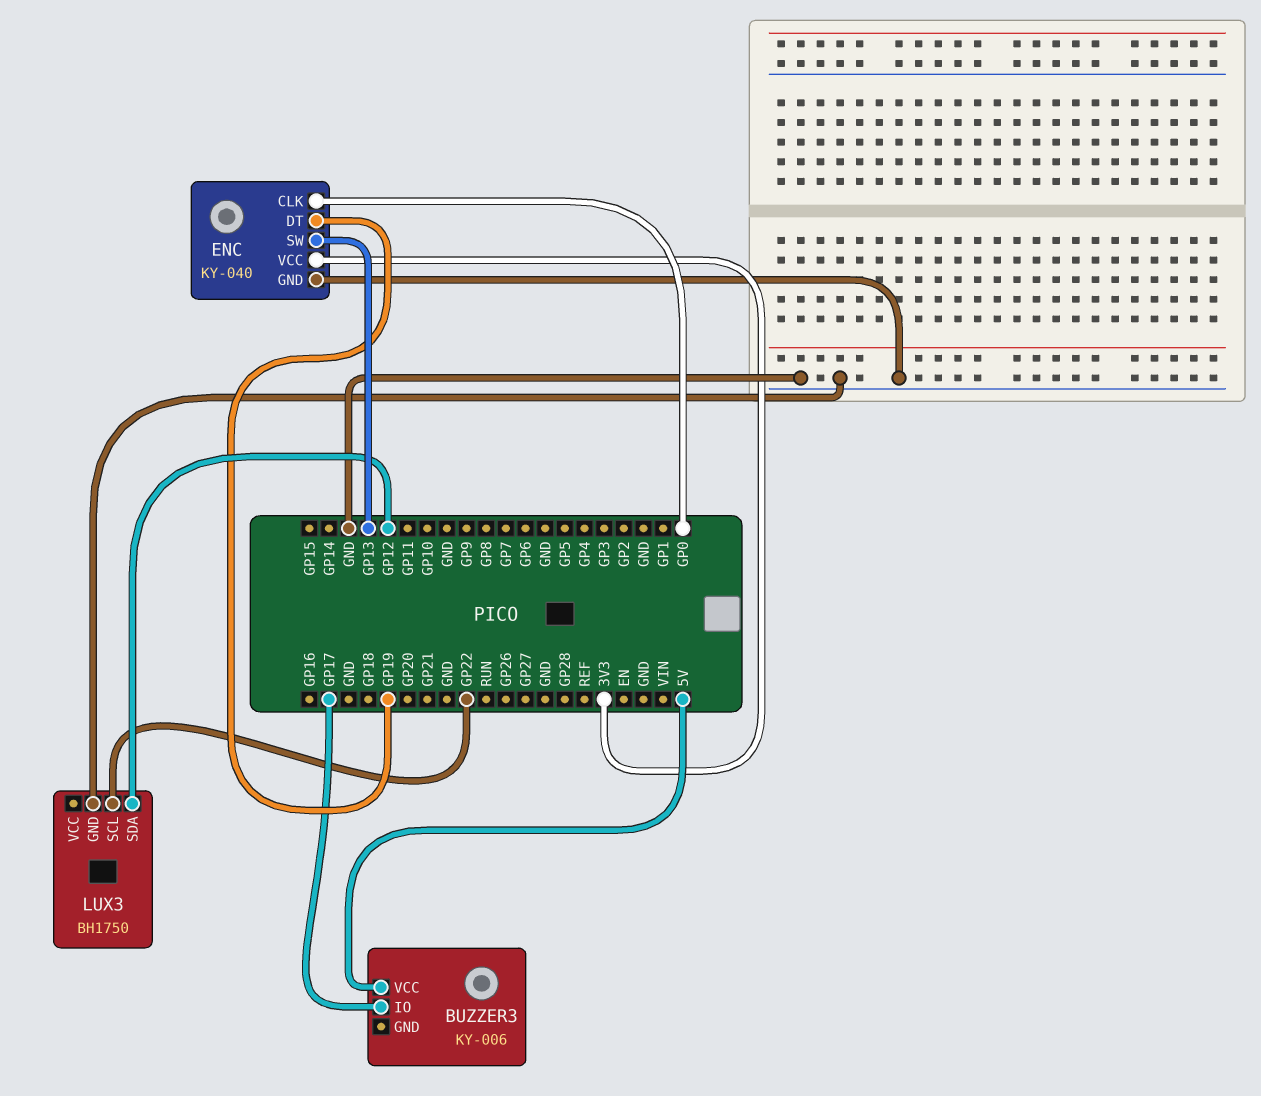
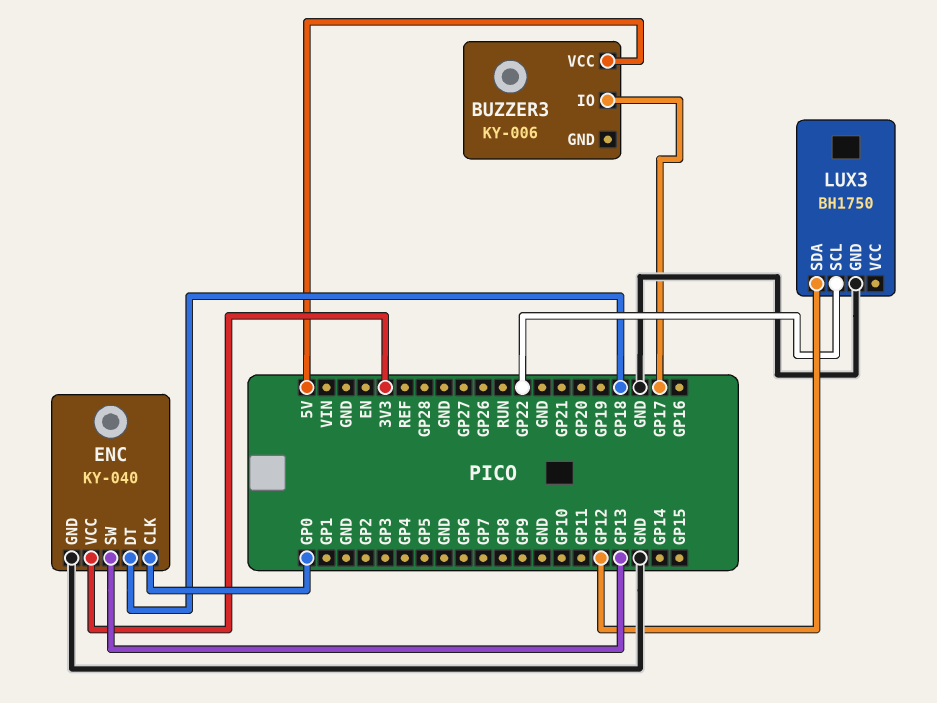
ENC pin DT: GP19 -> GP18

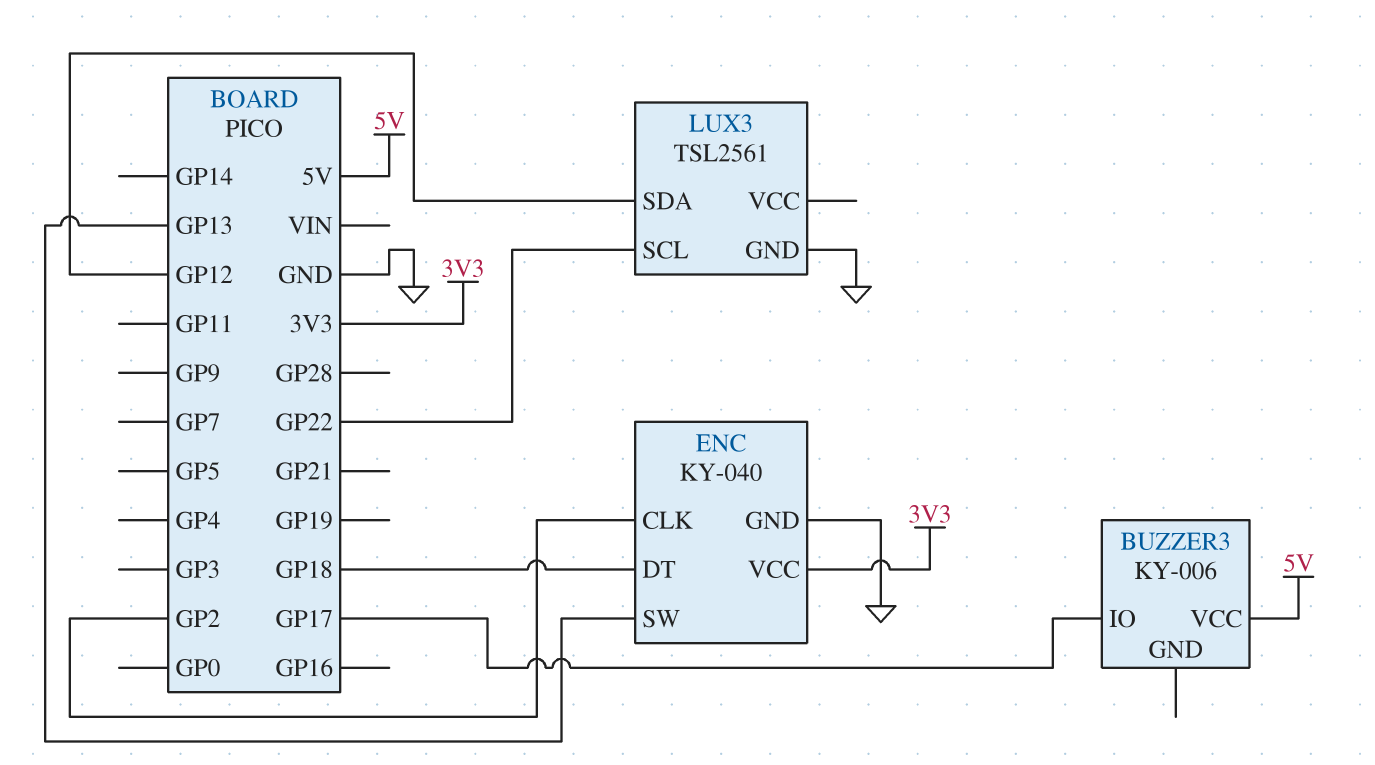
ENC pin CLK: GP0 -> GP2
LUX3: BH1750 -> TSL2561

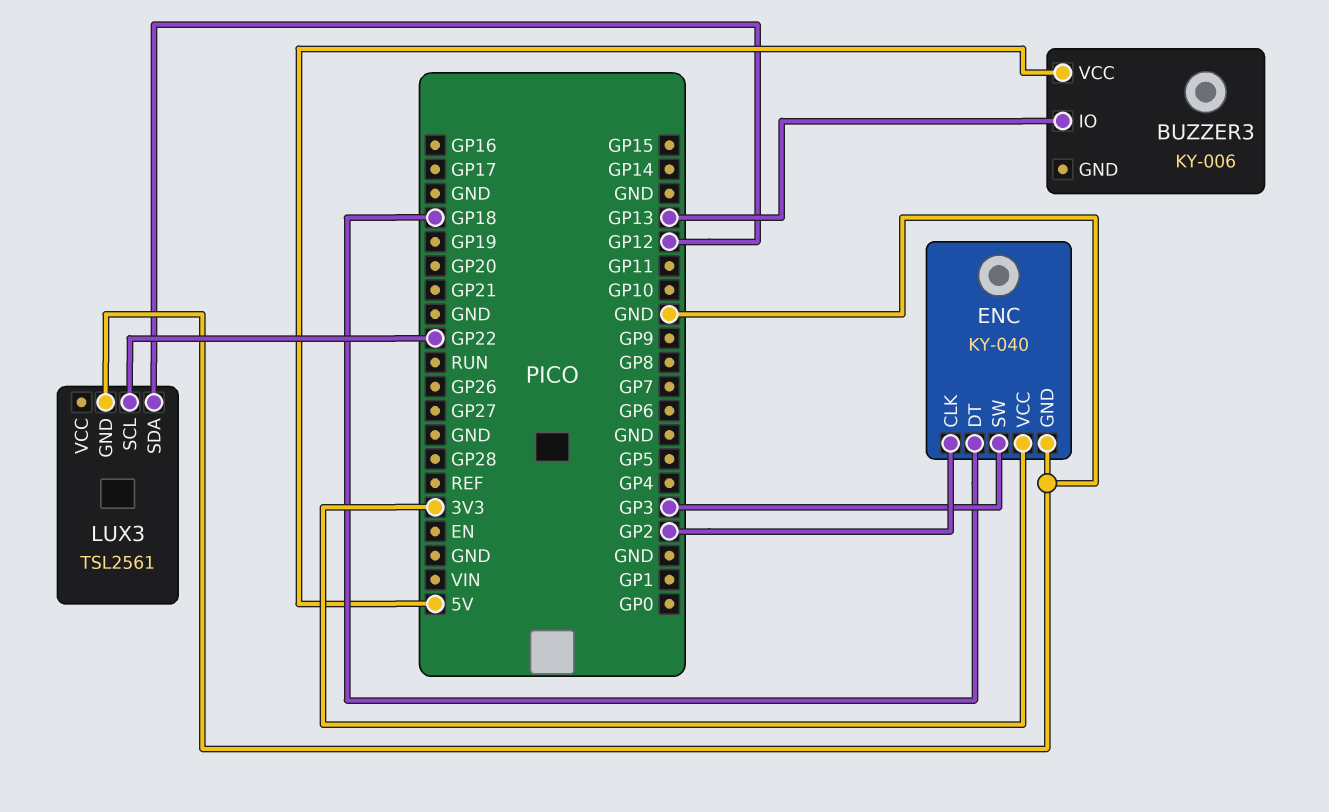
BUZZER3 pin IO: GP17 -> GP13
ENC pin SW: GP13 -> GP3

